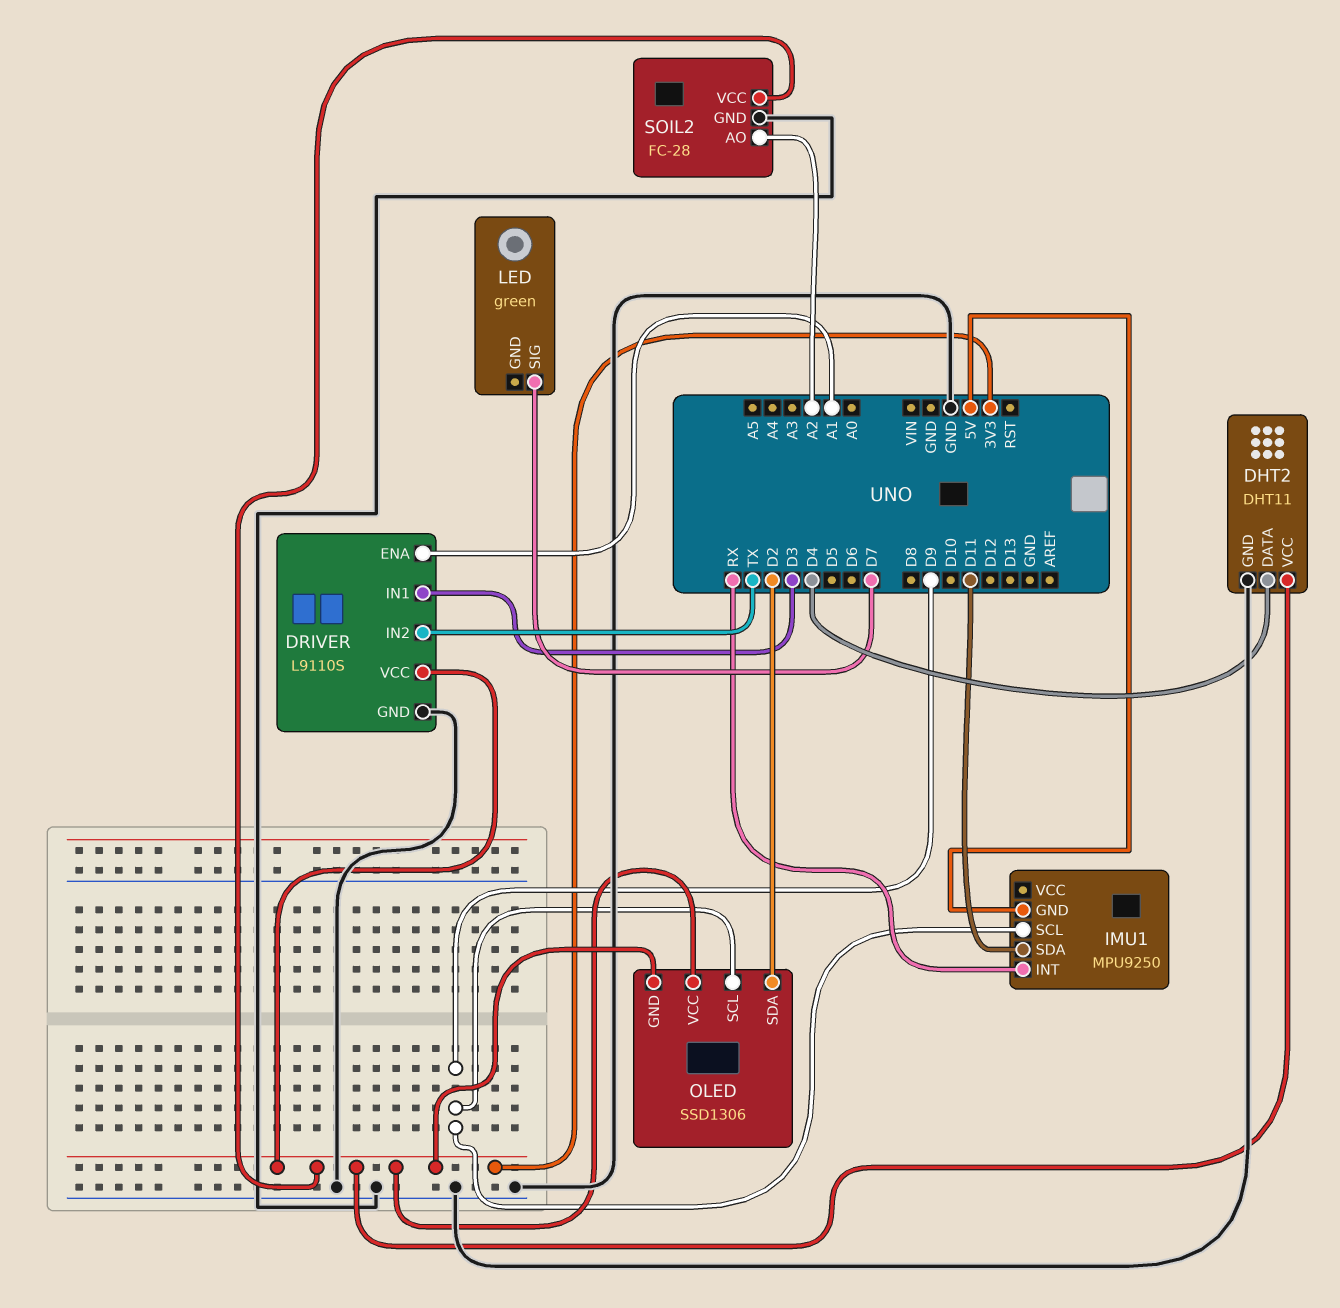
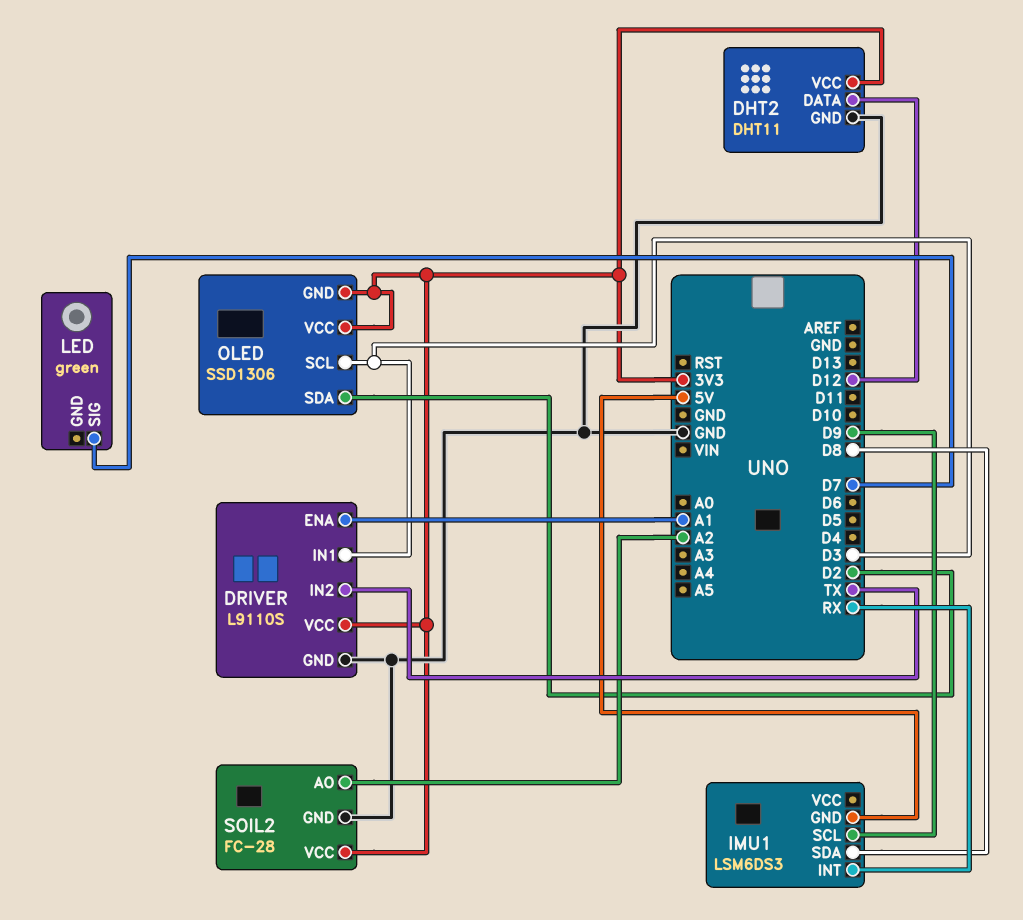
DHT2 pin DATA: D4 -> D12
IMU1: MPU9250 -> LSM6DS3
IMU1 pin SDA: D11 -> D8
OLED pin SCL: D9 -> D3

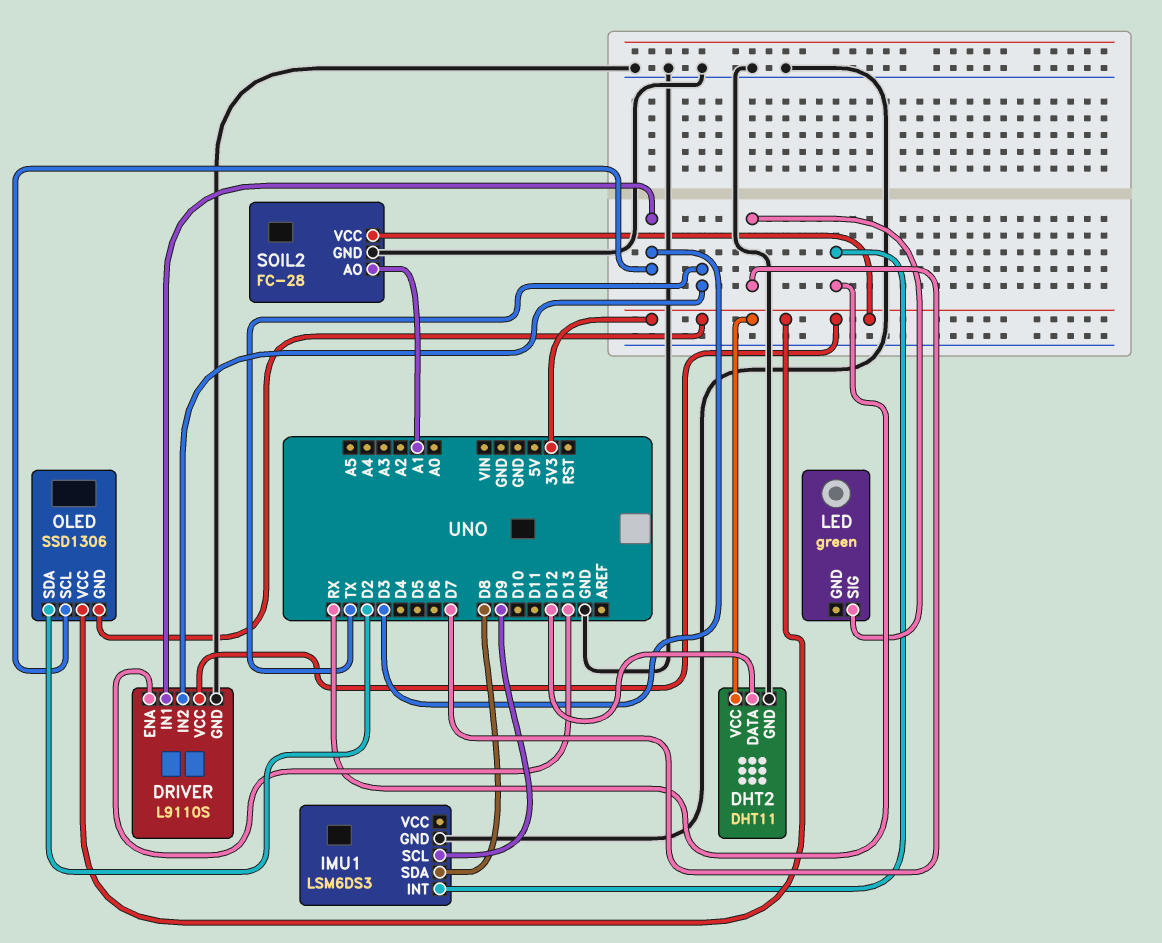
DRIVER pin ENA: A1 -> D13
IMU1 pin GND: 5V -> GND
SOIL2 pin AO: A2 -> A1

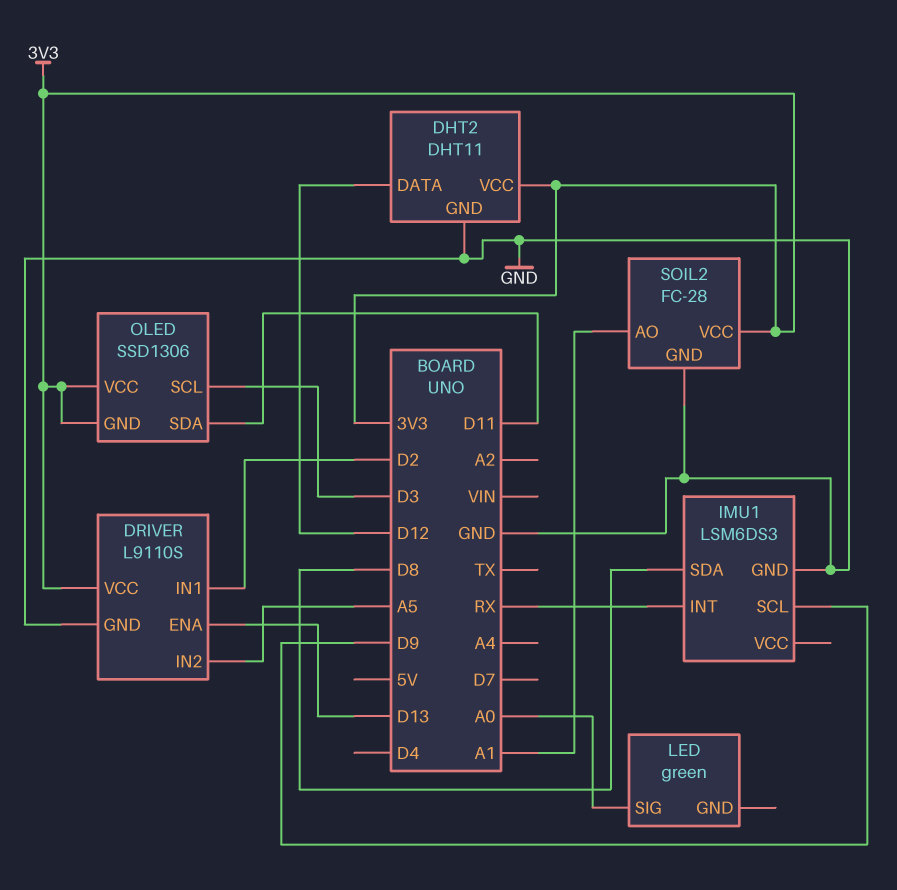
DRIVER pin IN1: D3 -> D2
DRIVER pin IN2: TX -> A5
LED pin SIG: D7 -> A0
OLED pin SDA: D2 -> D11

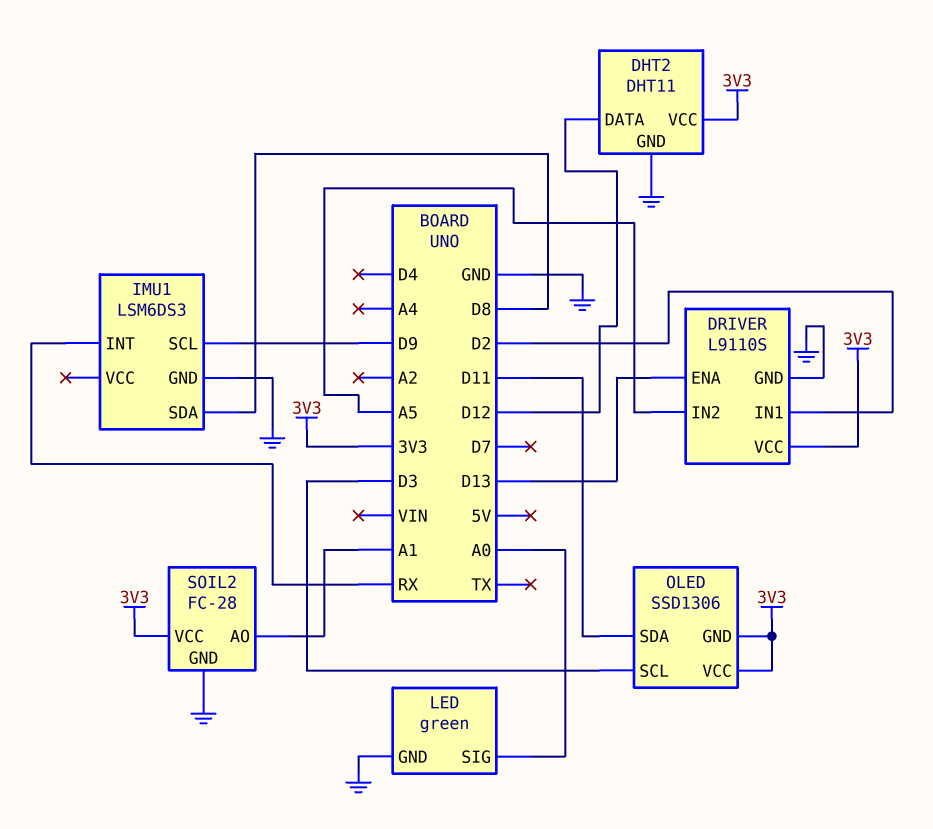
LED pin GND: none -> GND

